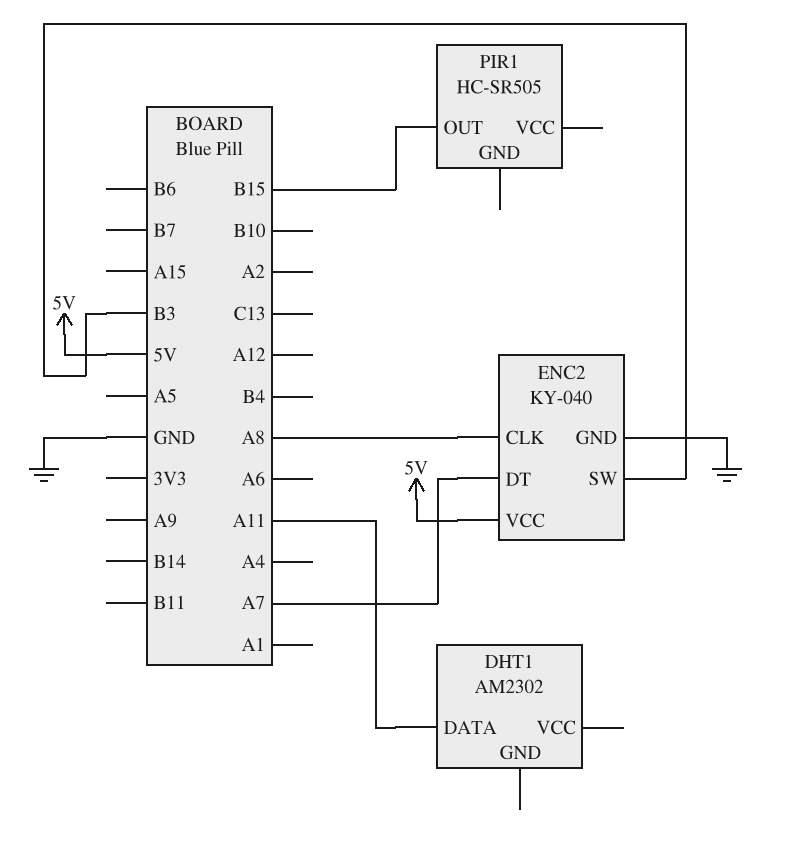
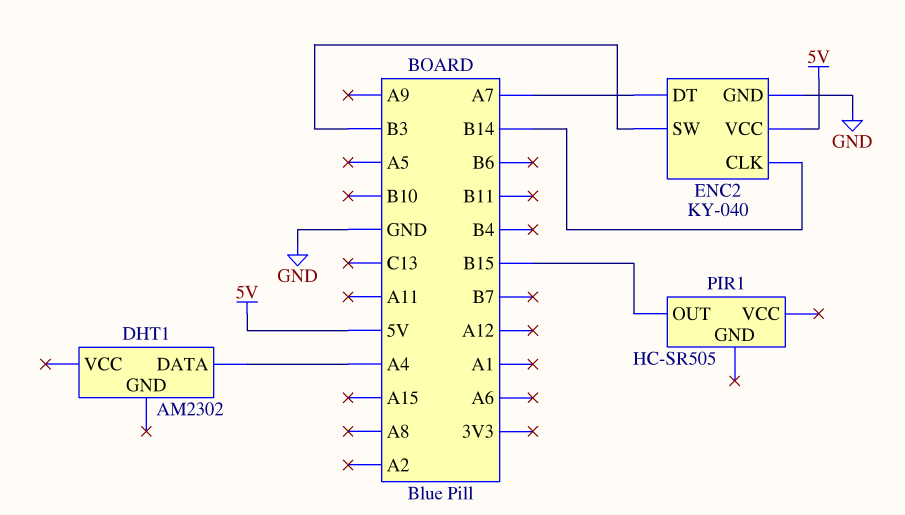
DHT1 pin DATA: A11 -> A4
ENC2 pin CLK: A8 -> B14

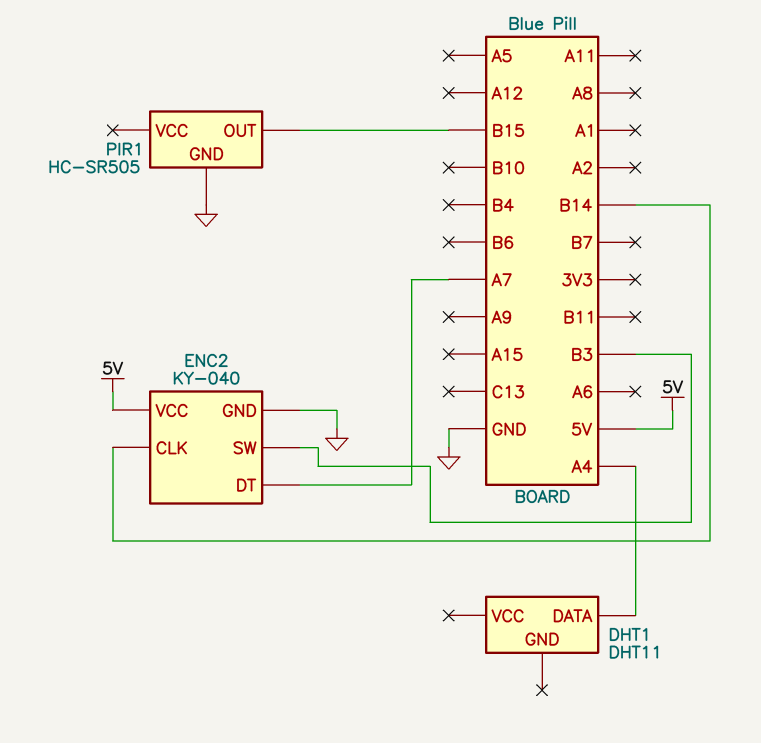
DHT1: AM2302 -> DHT11
PIR1 pin GND: none -> GND

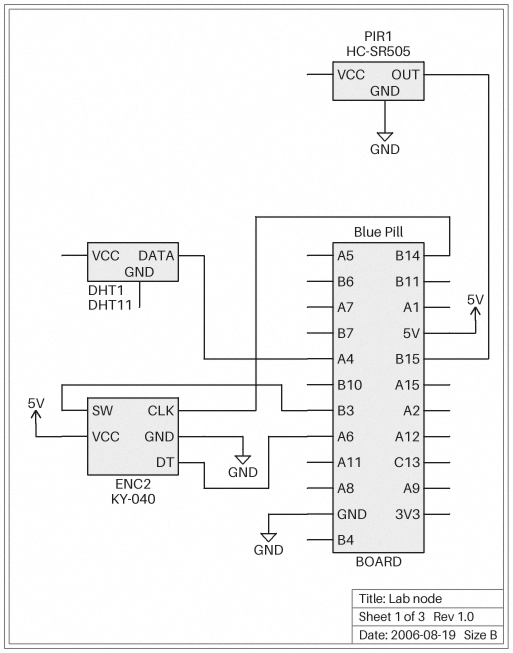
ENC2 pin DT: A7 -> A6

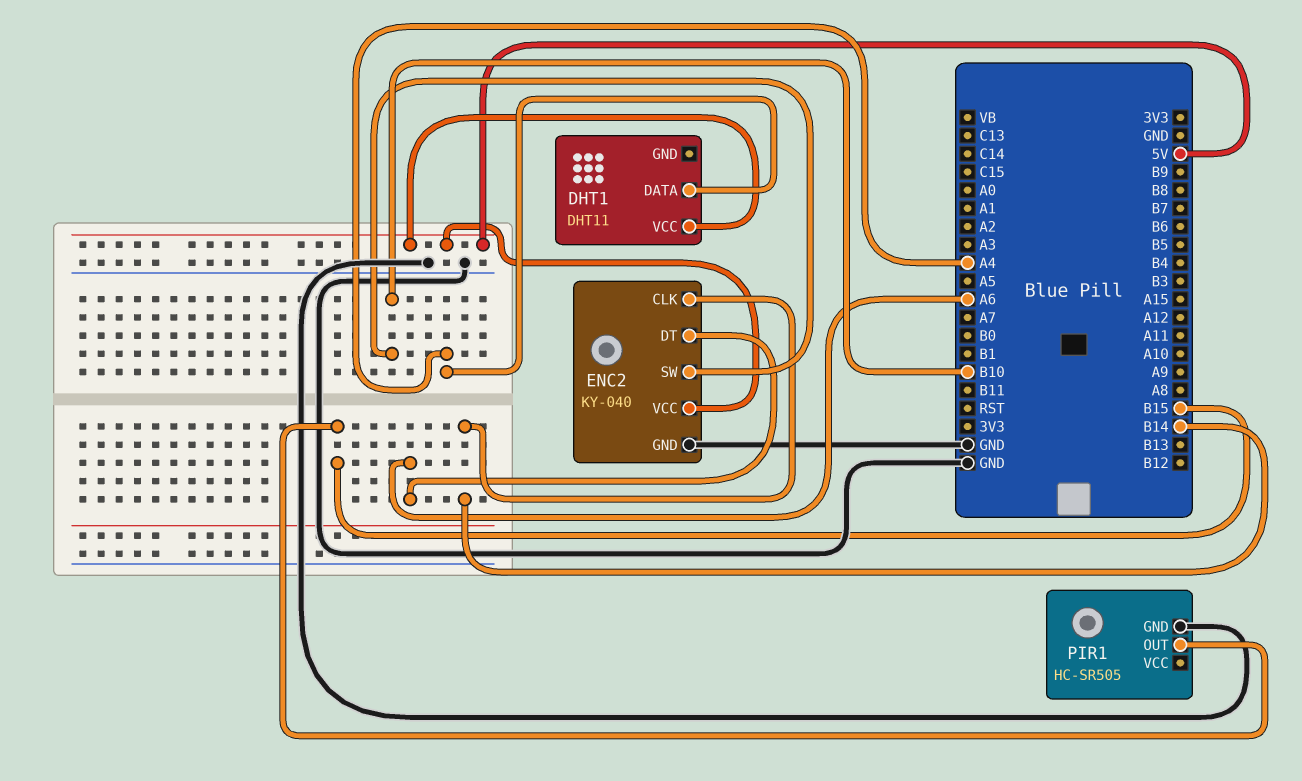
DHT1 pin VCC: none -> 5V
ENC2 pin SW: B3 -> B10

